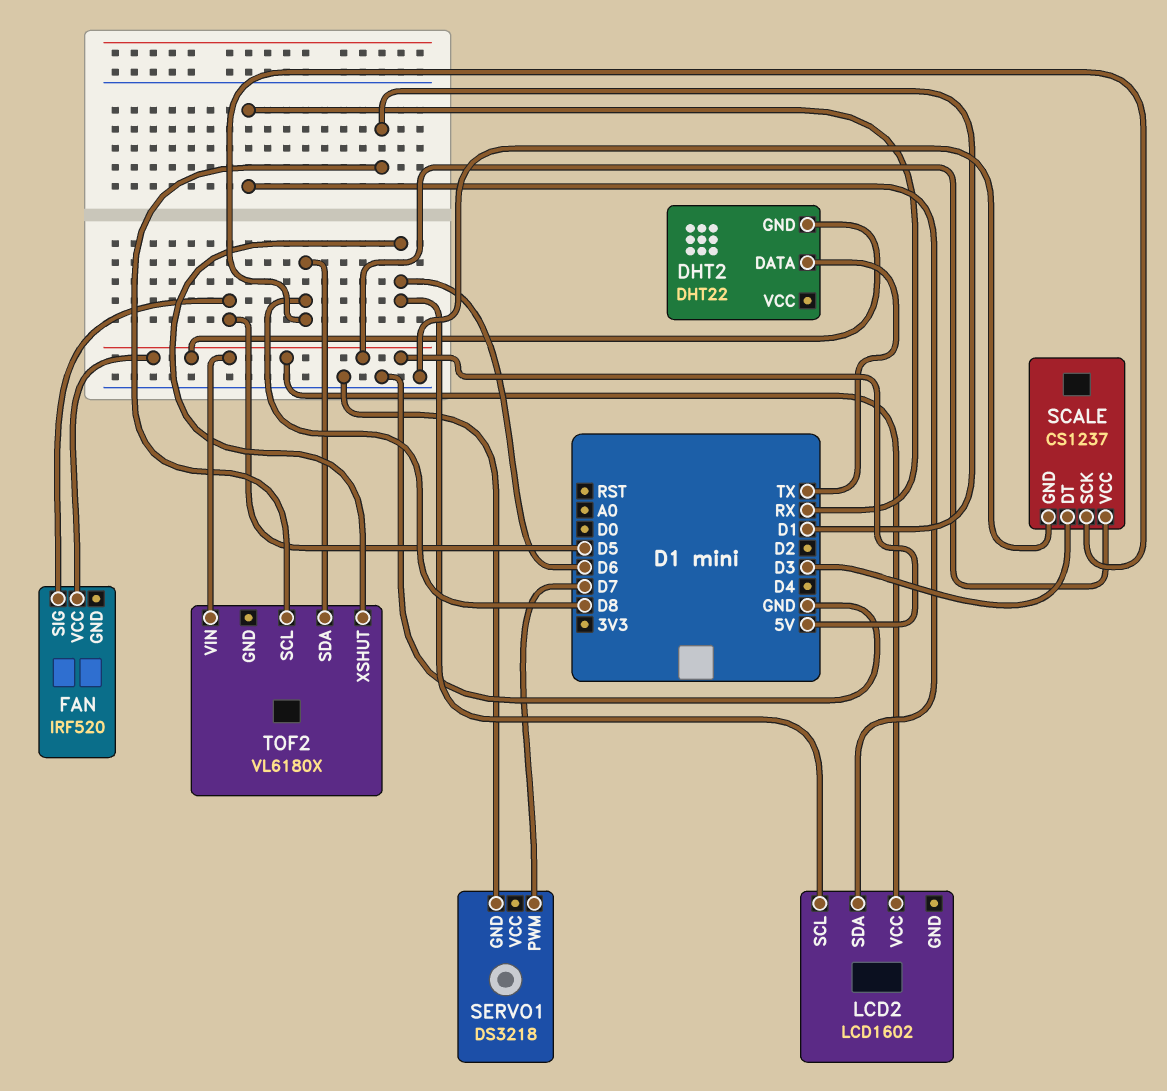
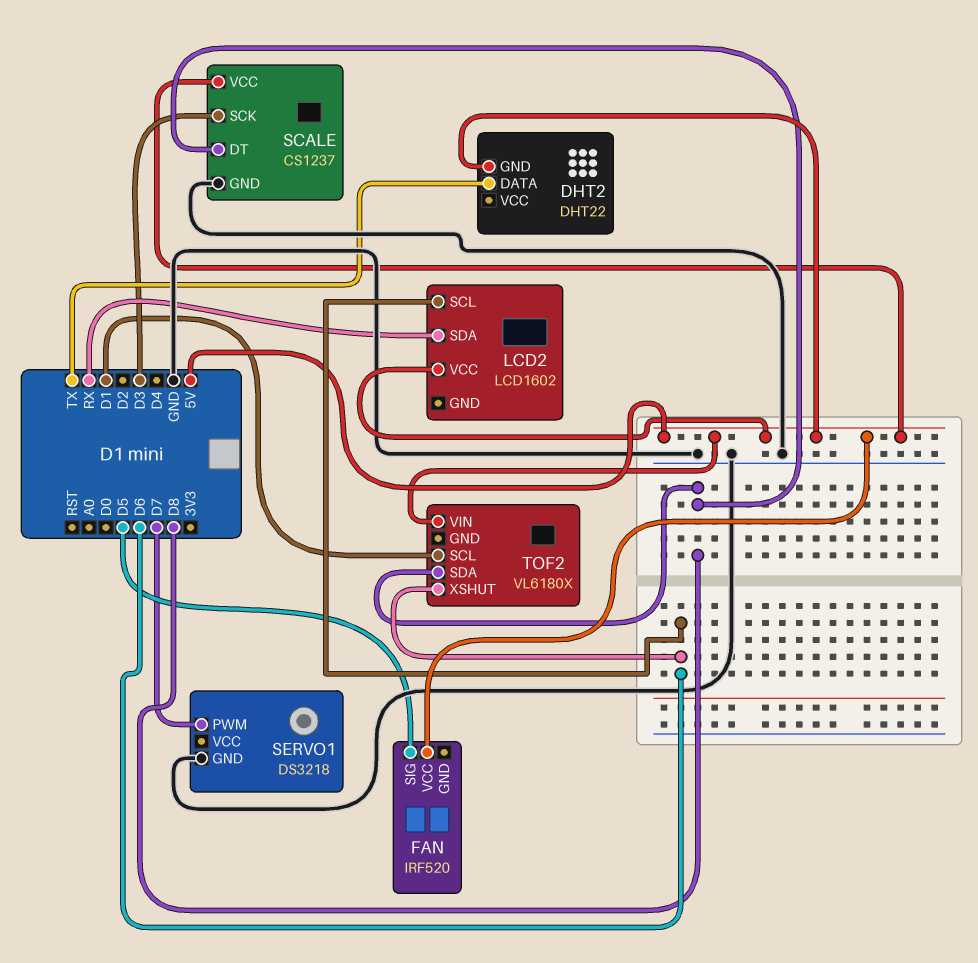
SCALE pin DT: D3 -> D8
SCALE pin SCK: D8 -> D3

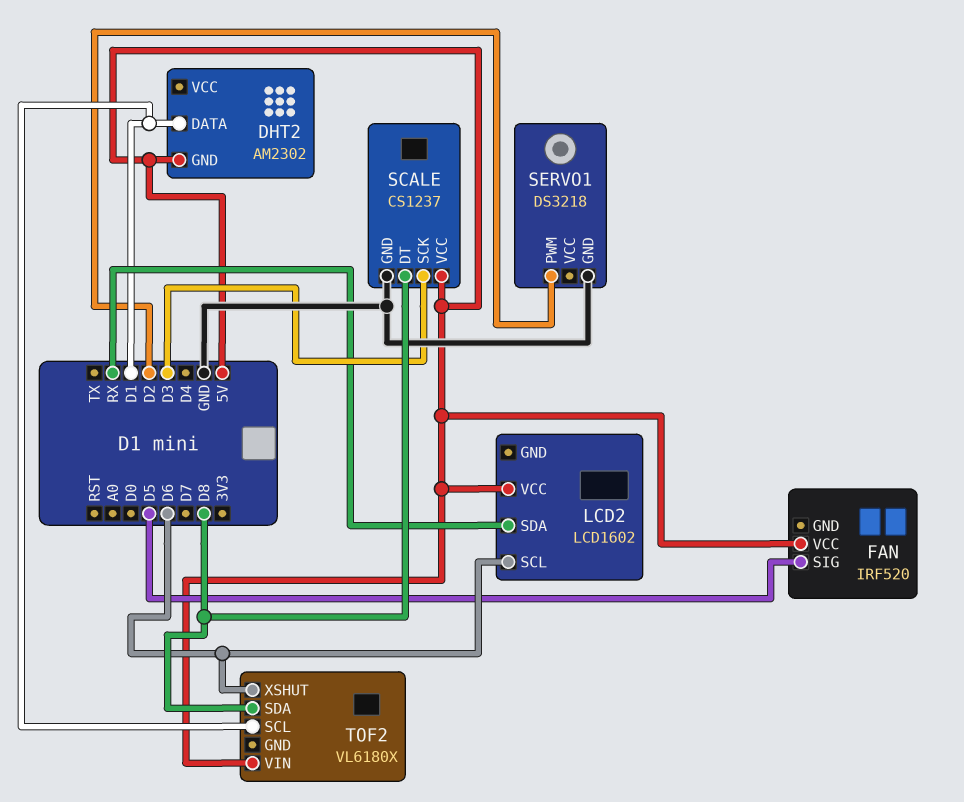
DHT2: DHT22 -> AM2302
DHT2 pin DATA: TX -> D1
SERVO1 pin PWM: D7 -> D2

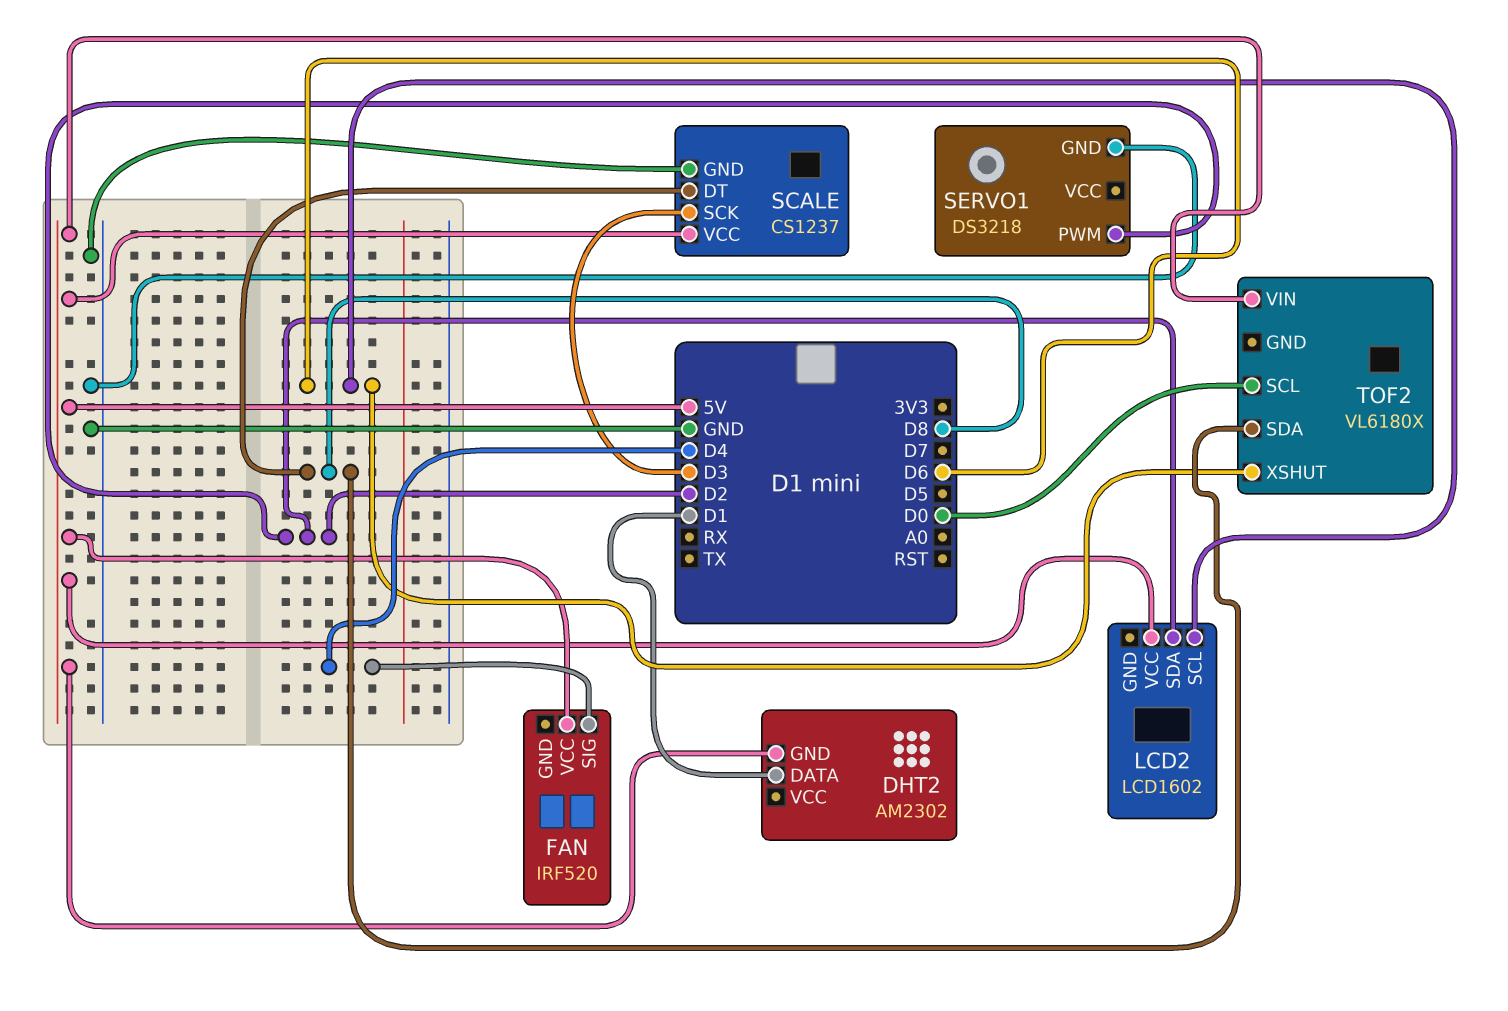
FAN pin SIG: D5 -> D4
LCD2 pin SDA: RX -> D2
TOF2 pin SCL: D1 -> D0

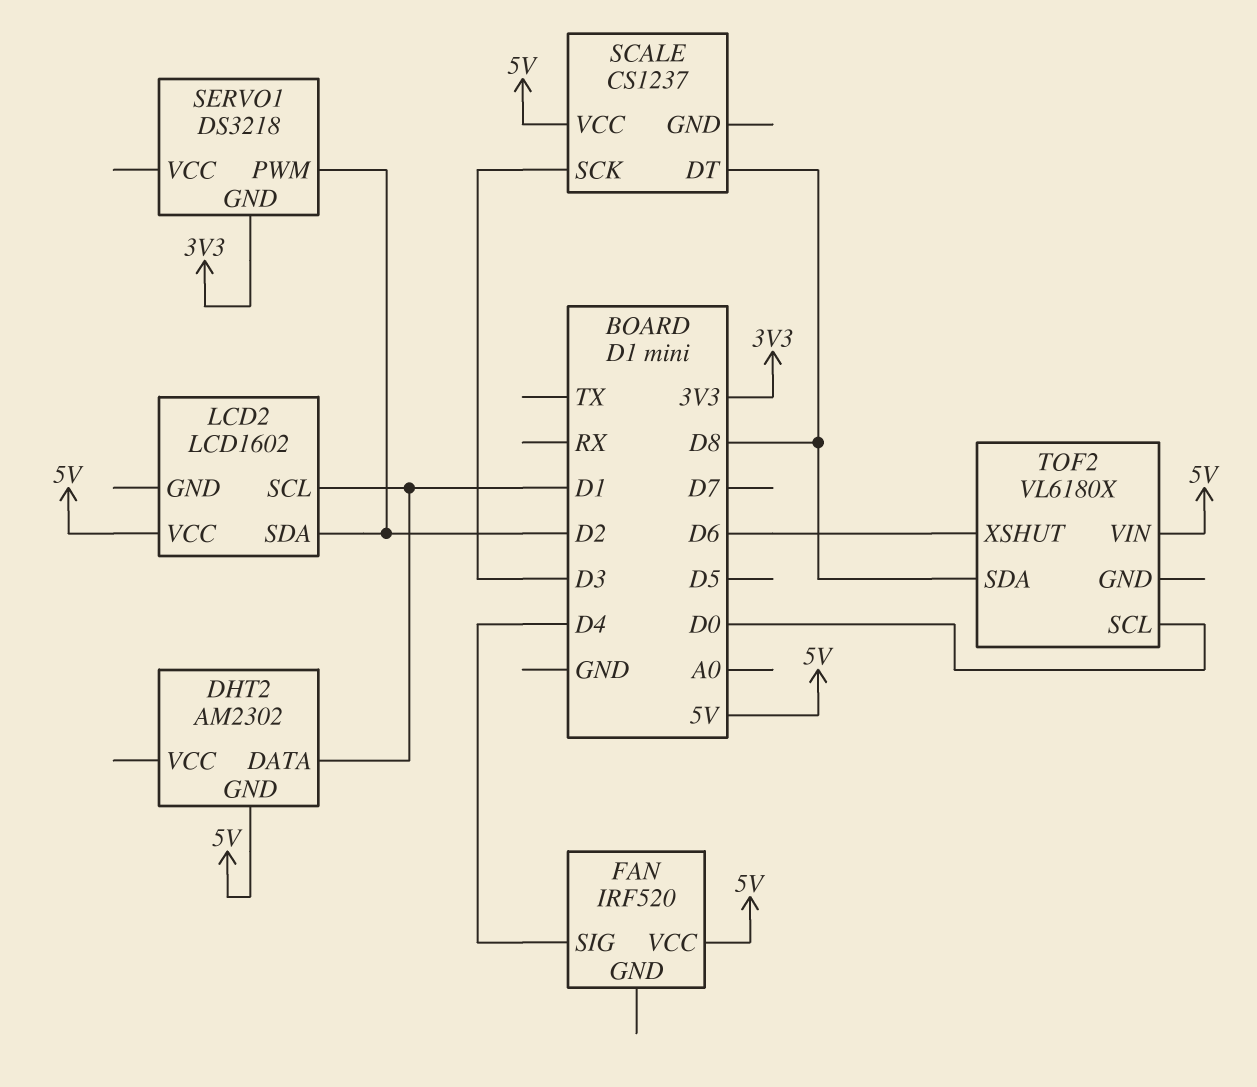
LCD2 pin SCL: D6 -> D1
SCALE pin GND: GND -> none
SERVO1 pin GND: GND -> 3V3

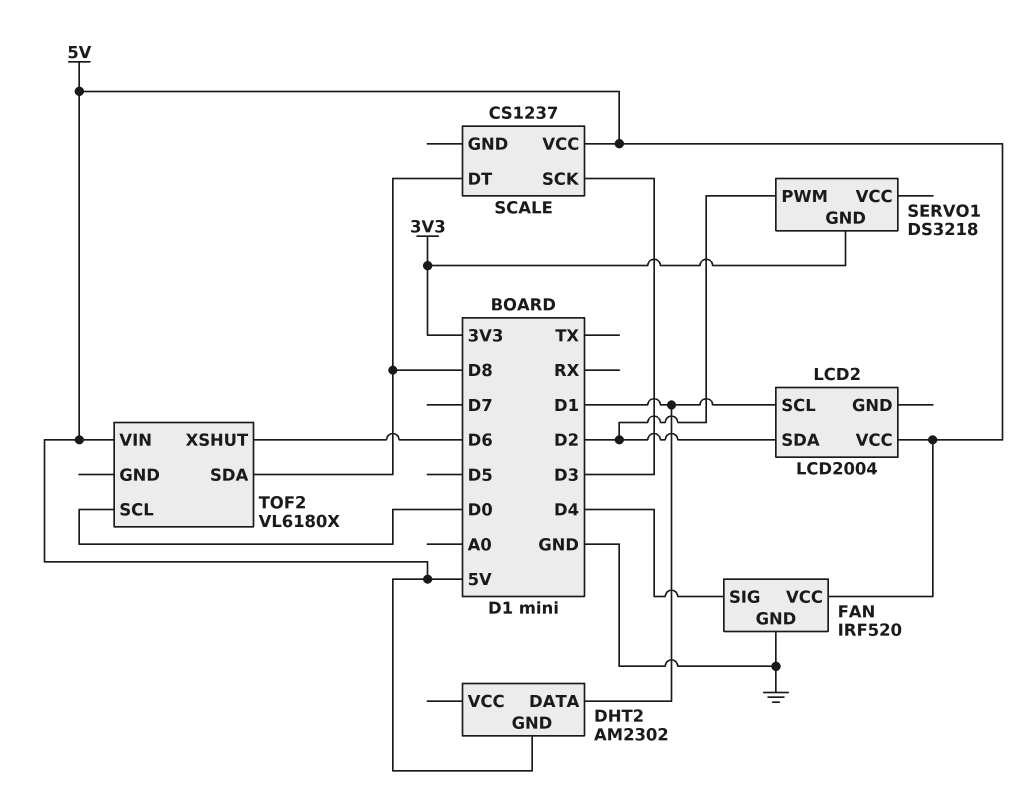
FAN pin GND: none -> GND
LCD2: LCD1602 -> LCD2004

